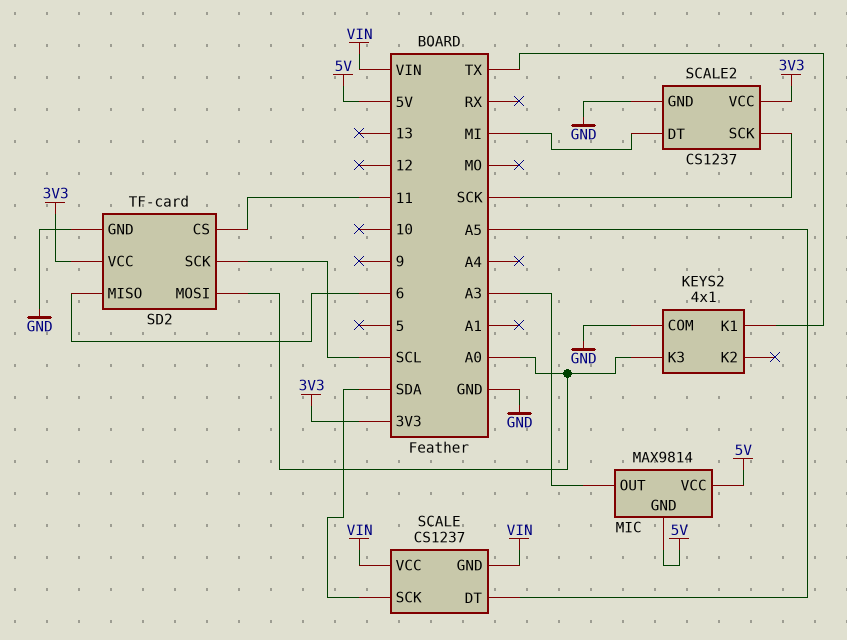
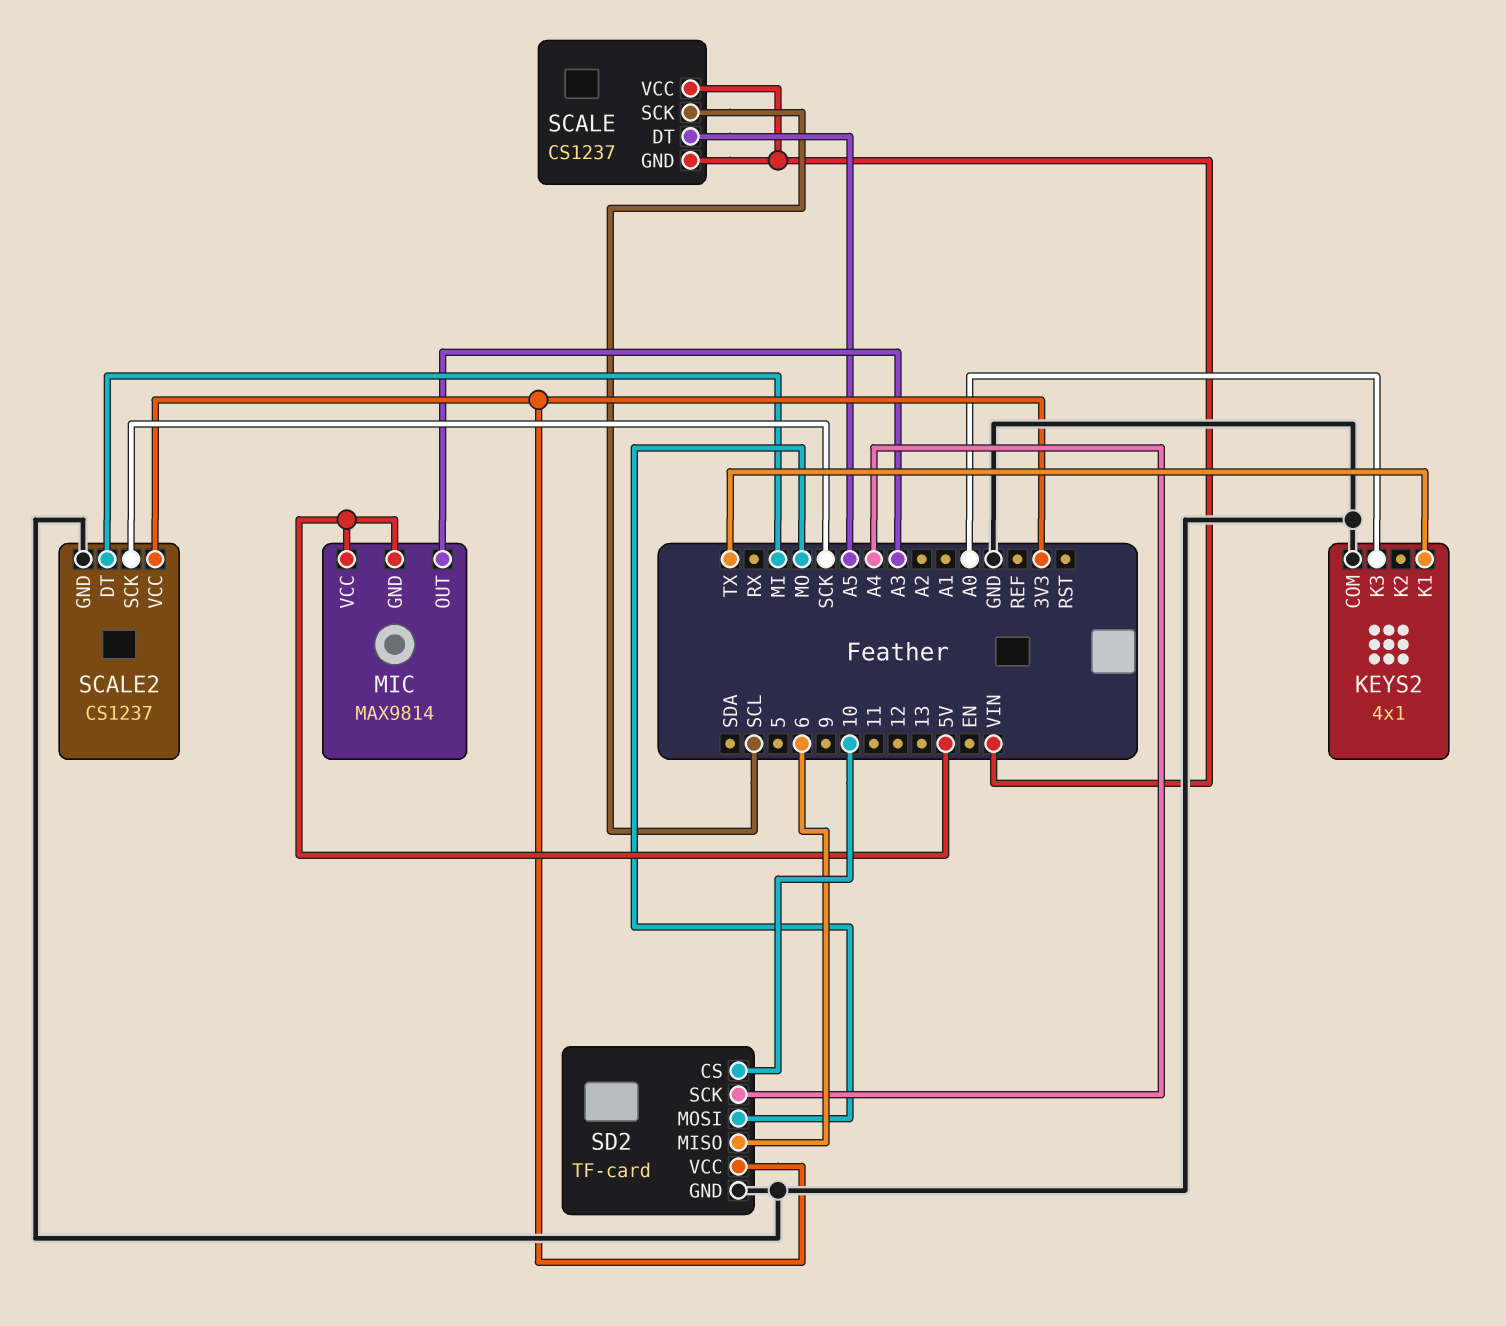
SCALE pin SCK: SDA -> SCL
SD2 pin CS: 11 -> 10
SD2 pin MOSI: A0 -> MO
SD2 pin SCK: SCL -> A4

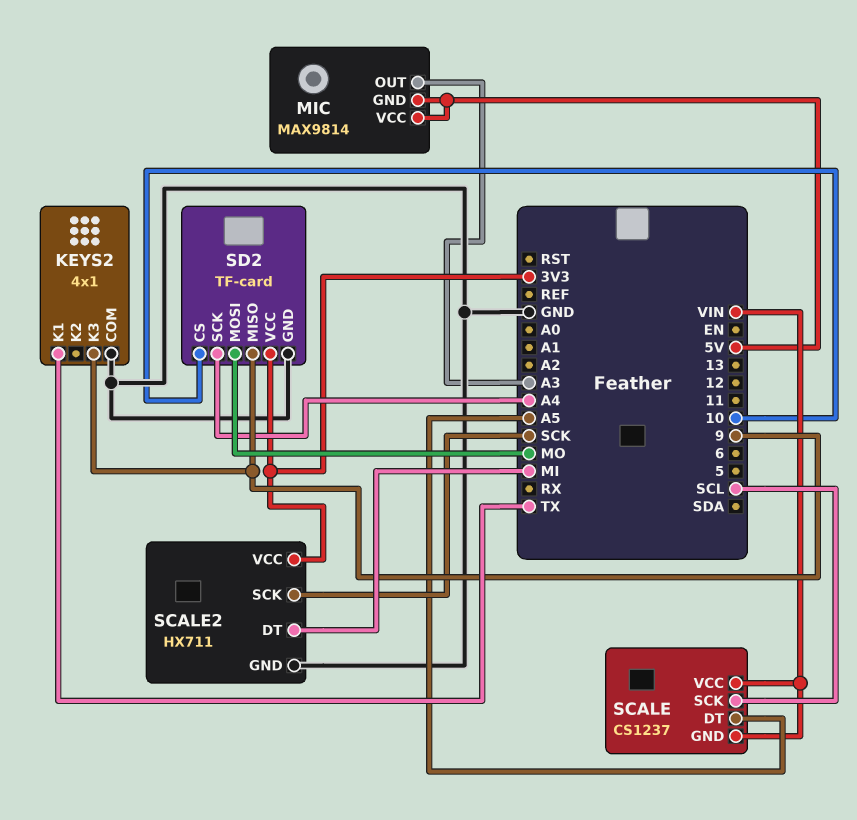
KEYS2 pin K3: A0 -> 9
SCALE2: CS1237 -> HX711
SD2 pin MISO: 6 -> 9

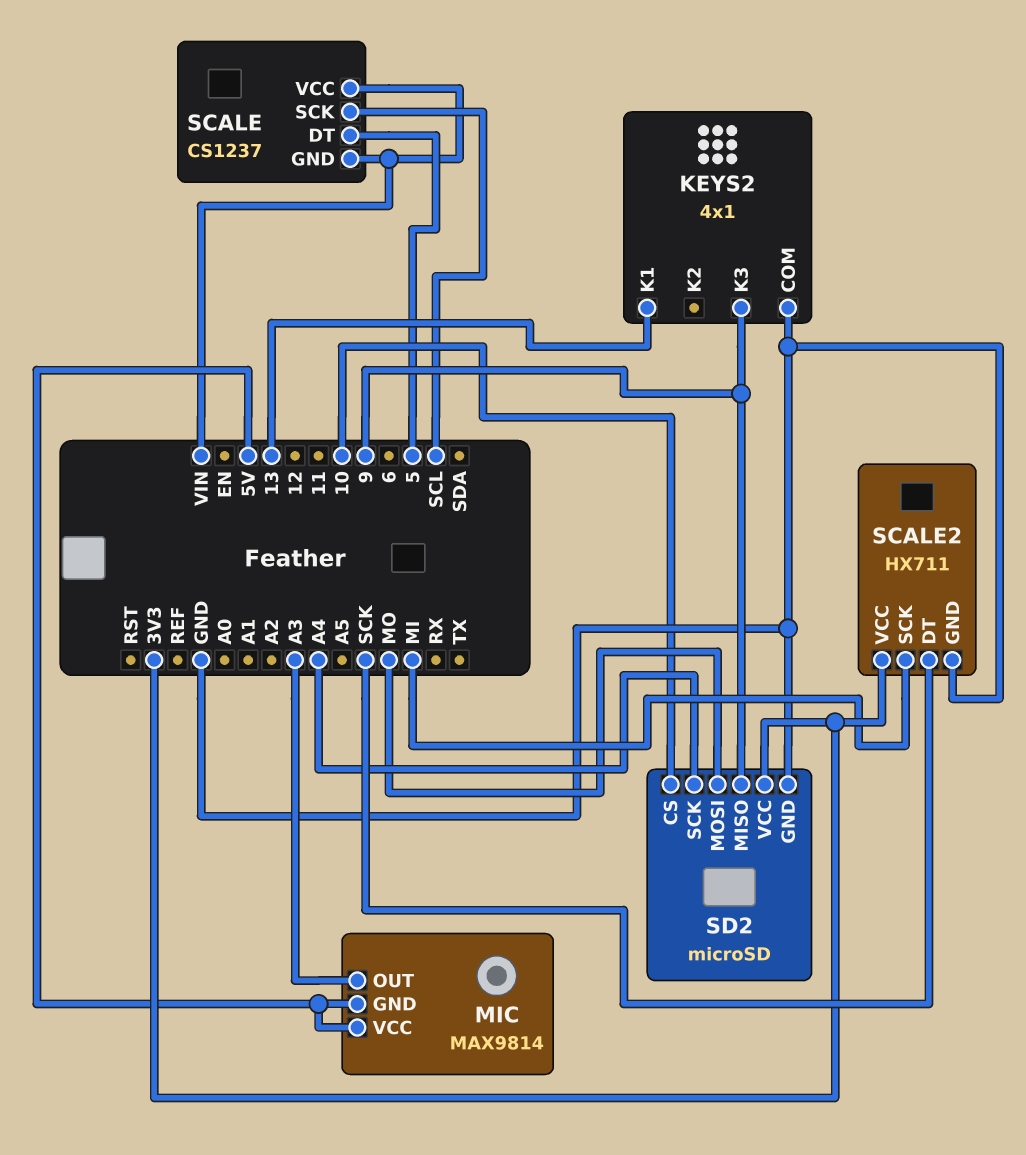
KEYS2 pin K1: TX -> 13
SCALE pin DT: A5 -> 5
SCALE2 pin DT: MI -> SCK
SCALE2 pin SCK: SCK -> MI
SD2: TF-card -> microSD

